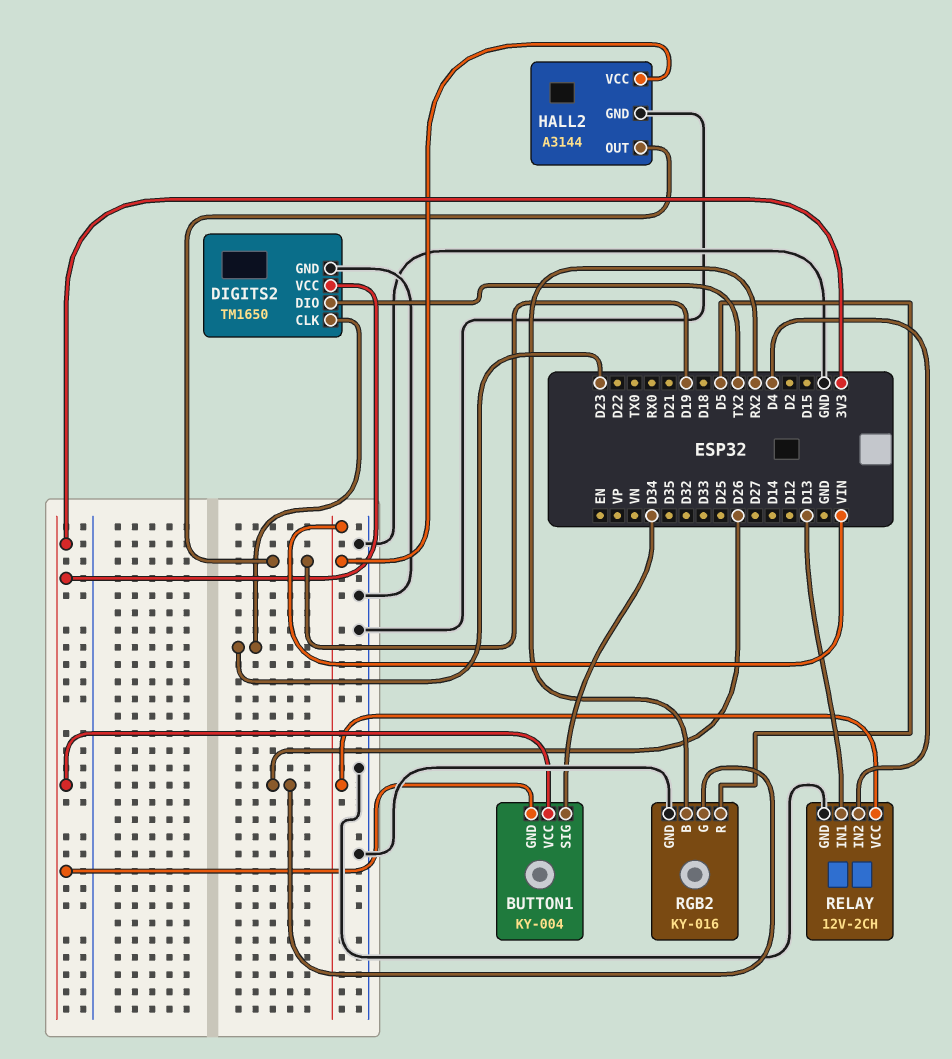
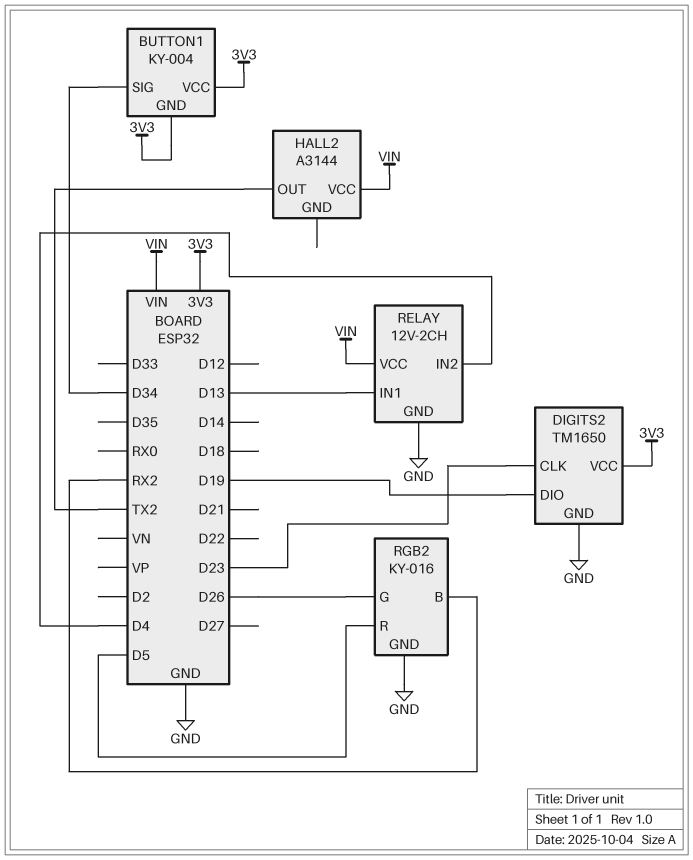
DIGITS2 pin DIO: TX2 -> D19
HALL2 pin GND: GND -> none
HALL2 pin OUT: D19 -> TX2

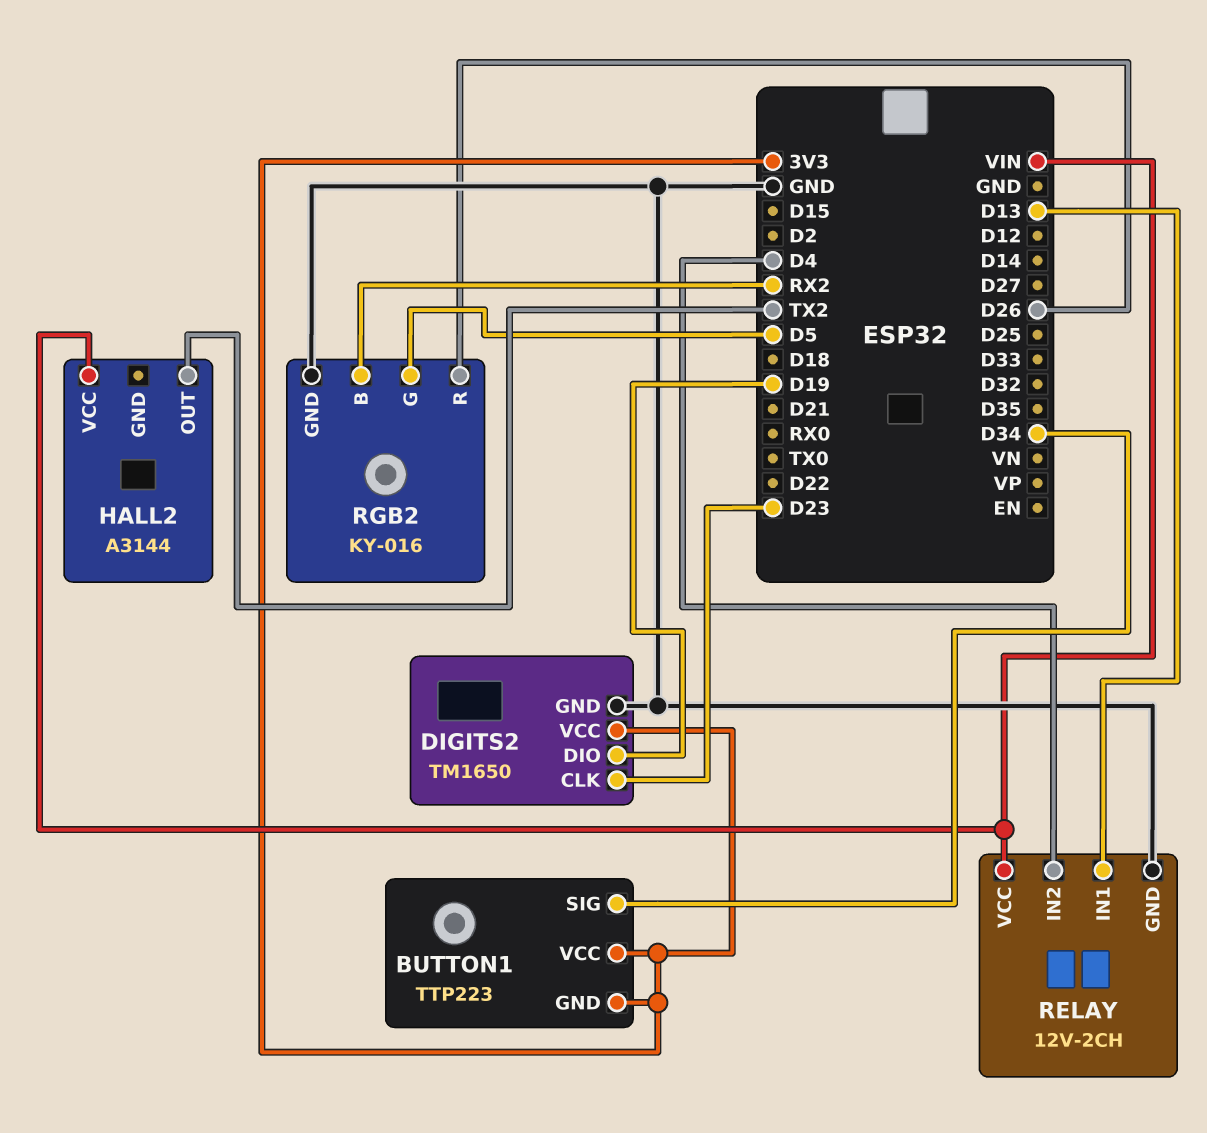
BUTTON1: KY-004 -> TTP223
RGB2 pin G: D26 -> D5
RGB2 pin R: D5 -> D26

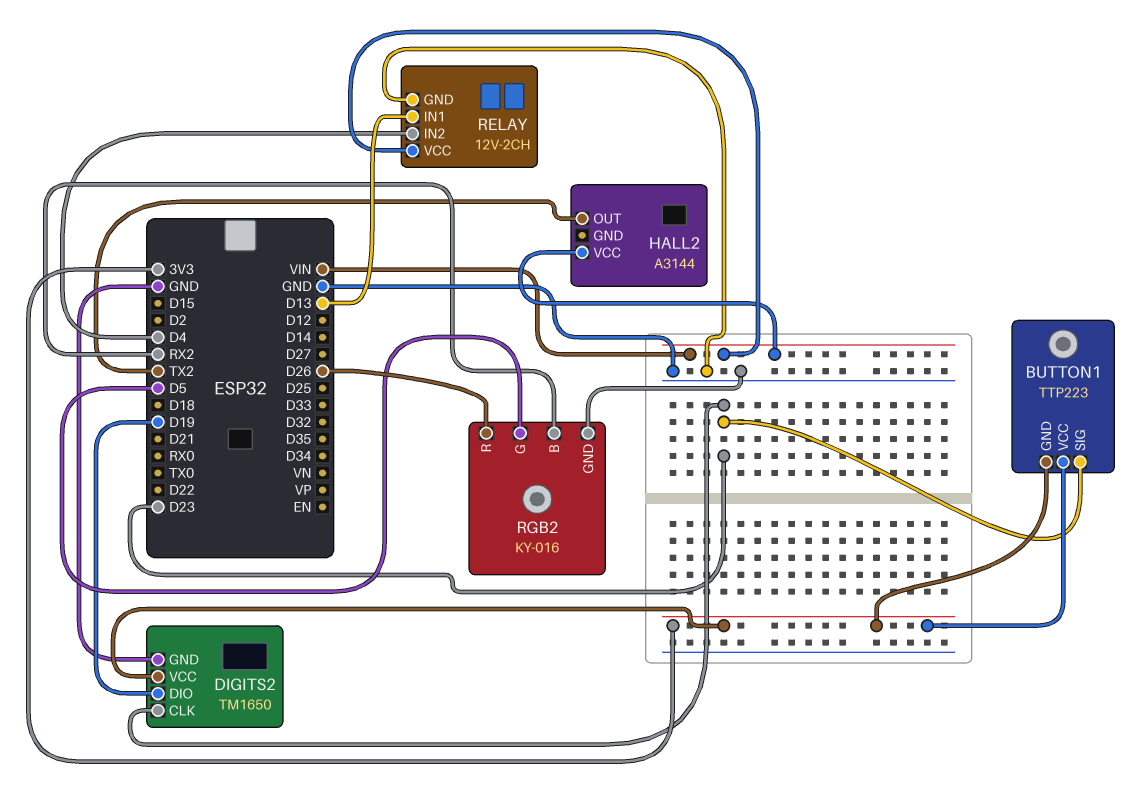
BUTTON1 pin SIG: D34 -> D23

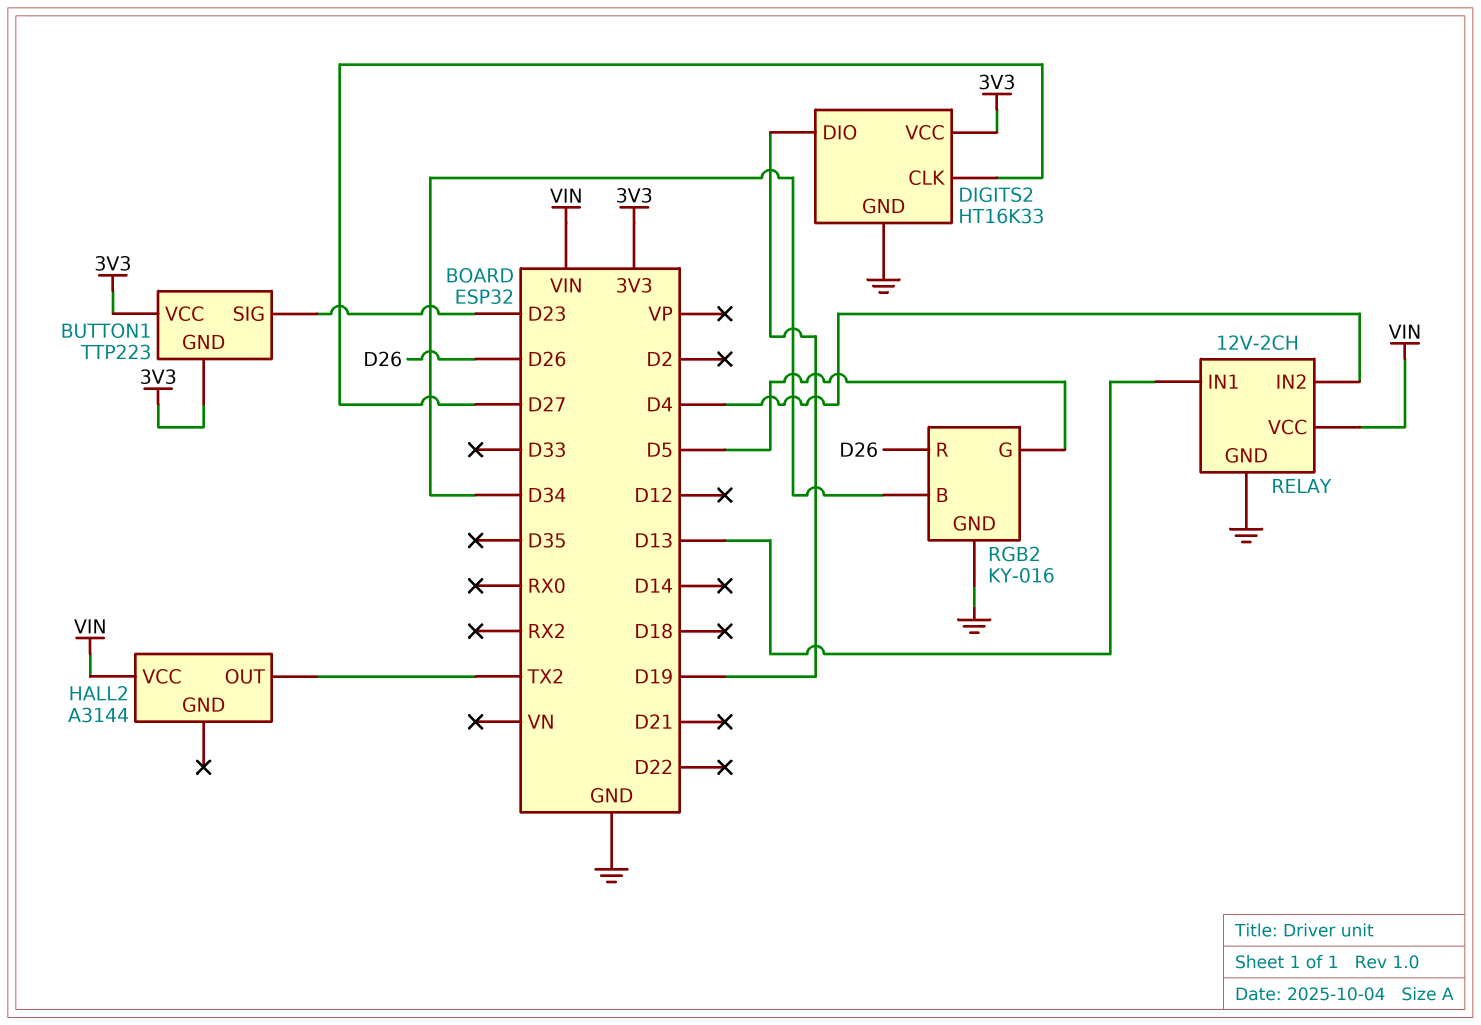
DIGITS2: TM1650 -> HT16K33
DIGITS2 pin CLK: D23 -> D27
RGB2 pin B: RX2 -> D34

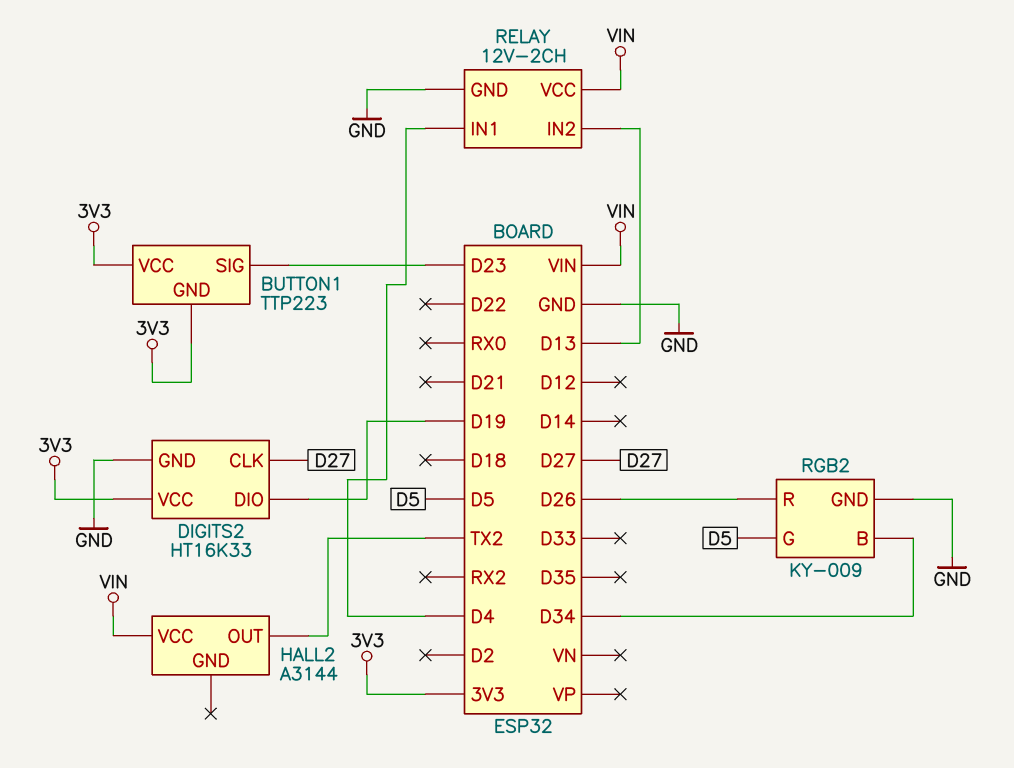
RELAY pin IN1: D13 -> D4
RELAY pin IN2: D4 -> D13
RGB2: KY-016 -> KY-009

